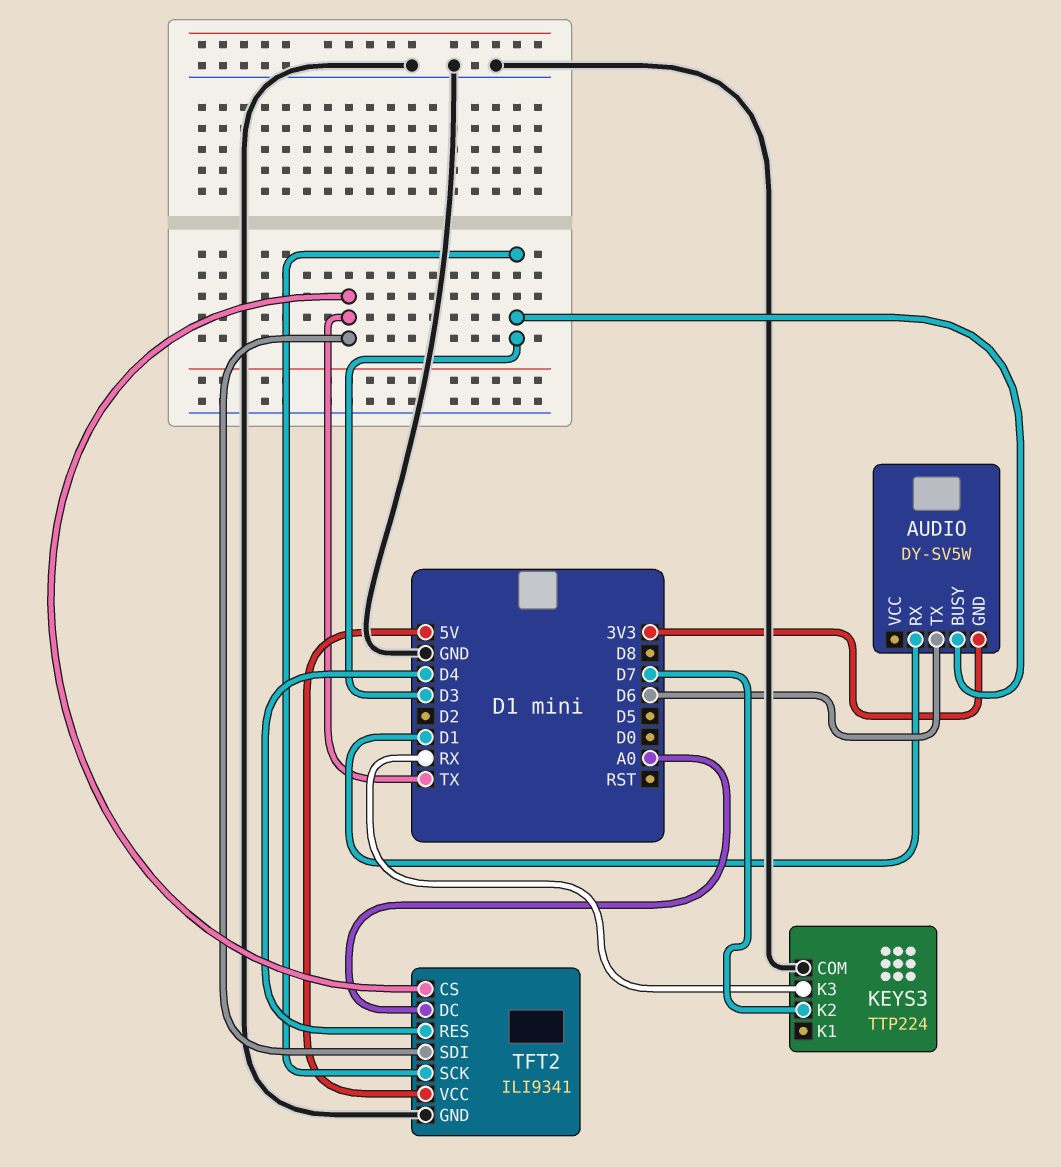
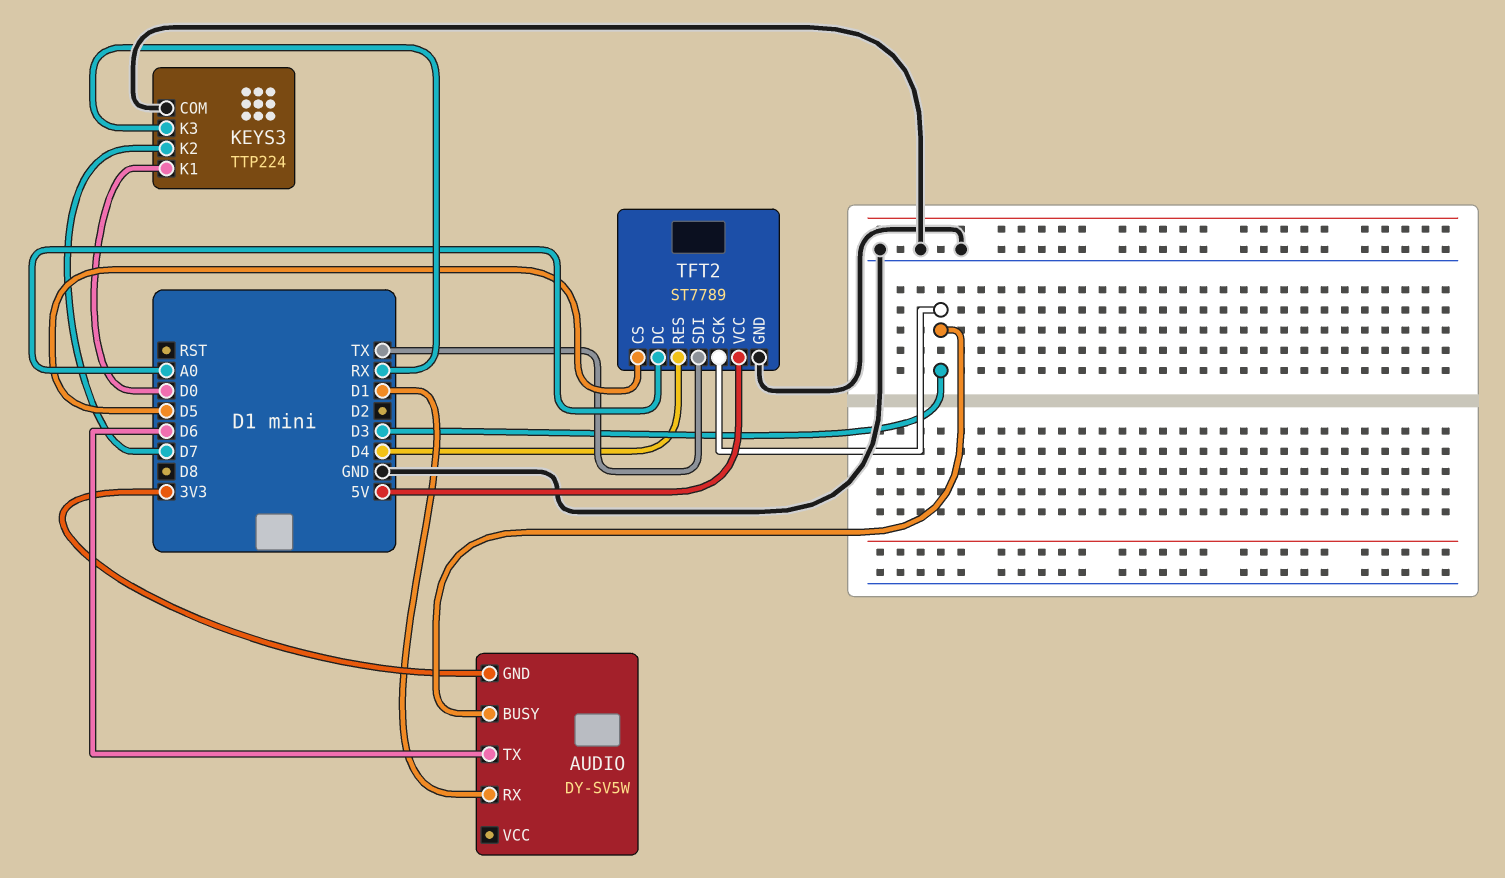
KEYS3 pin K1: none -> D0
TFT2: ILI9341 -> ST7789
TFT2 pin CS: TX -> D5

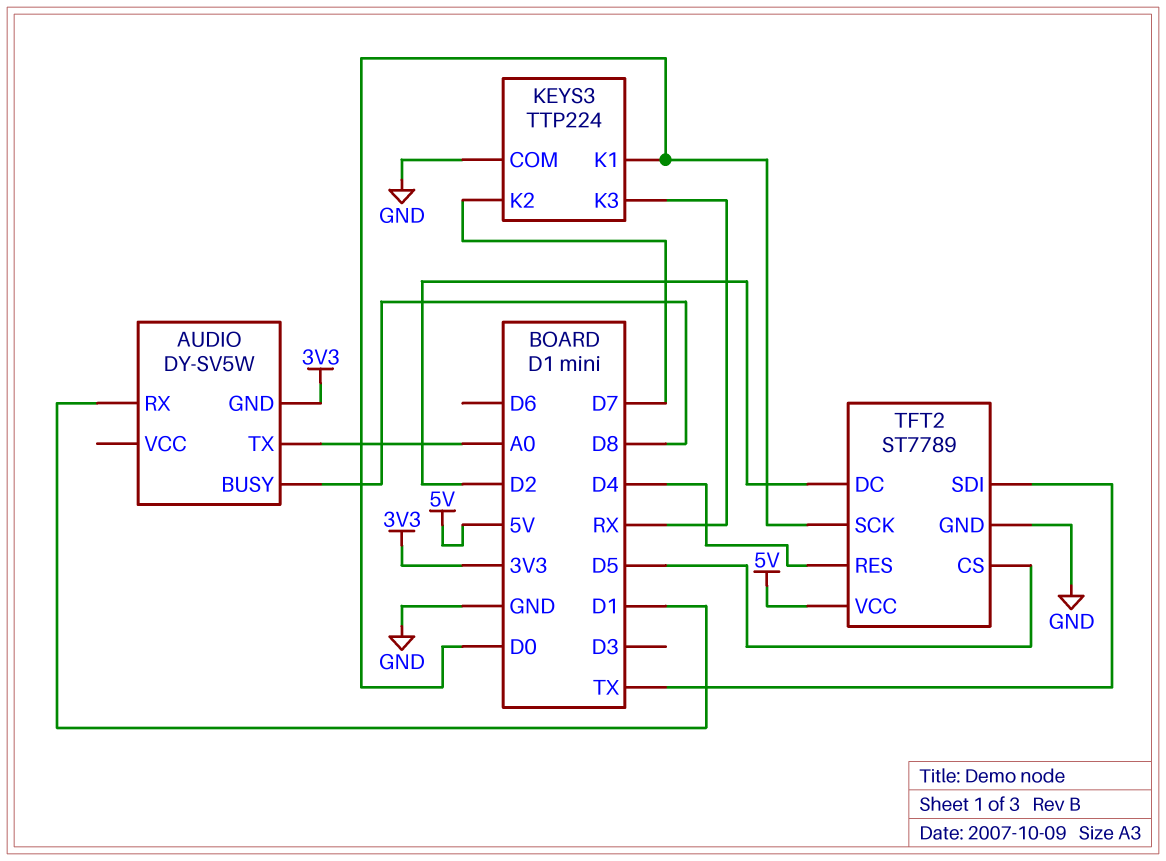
AUDIO pin BUSY: D3 -> D8
AUDIO pin TX: D6 -> A0
TFT2 pin DC: A0 -> D2
TFT2 pin SCK: D3 -> D0

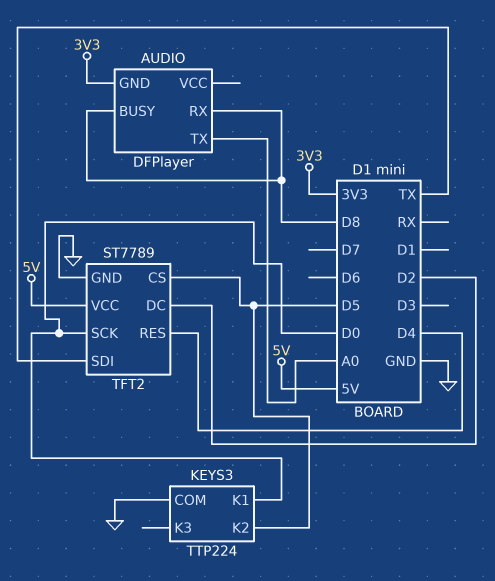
AUDIO: DY-SV5W -> DFPlayer
AUDIO pin RX: D1 -> D8
KEYS3 pin K2: D7 -> D5
KEYS3 pin K3: RX -> none

